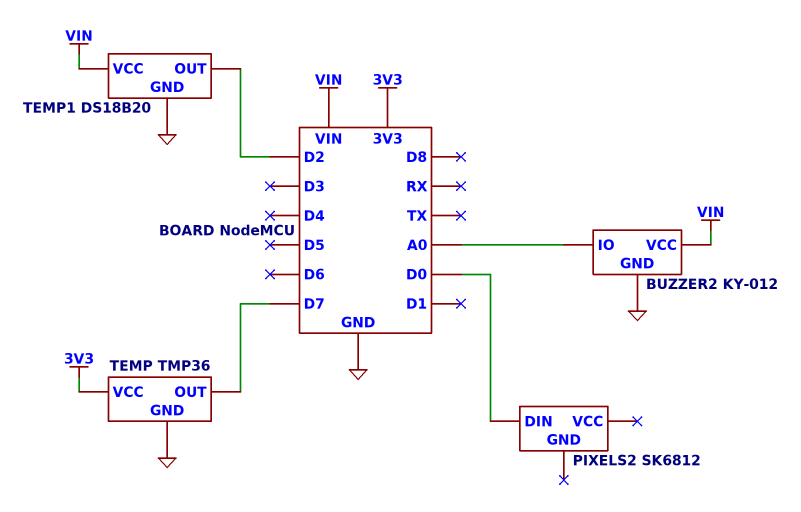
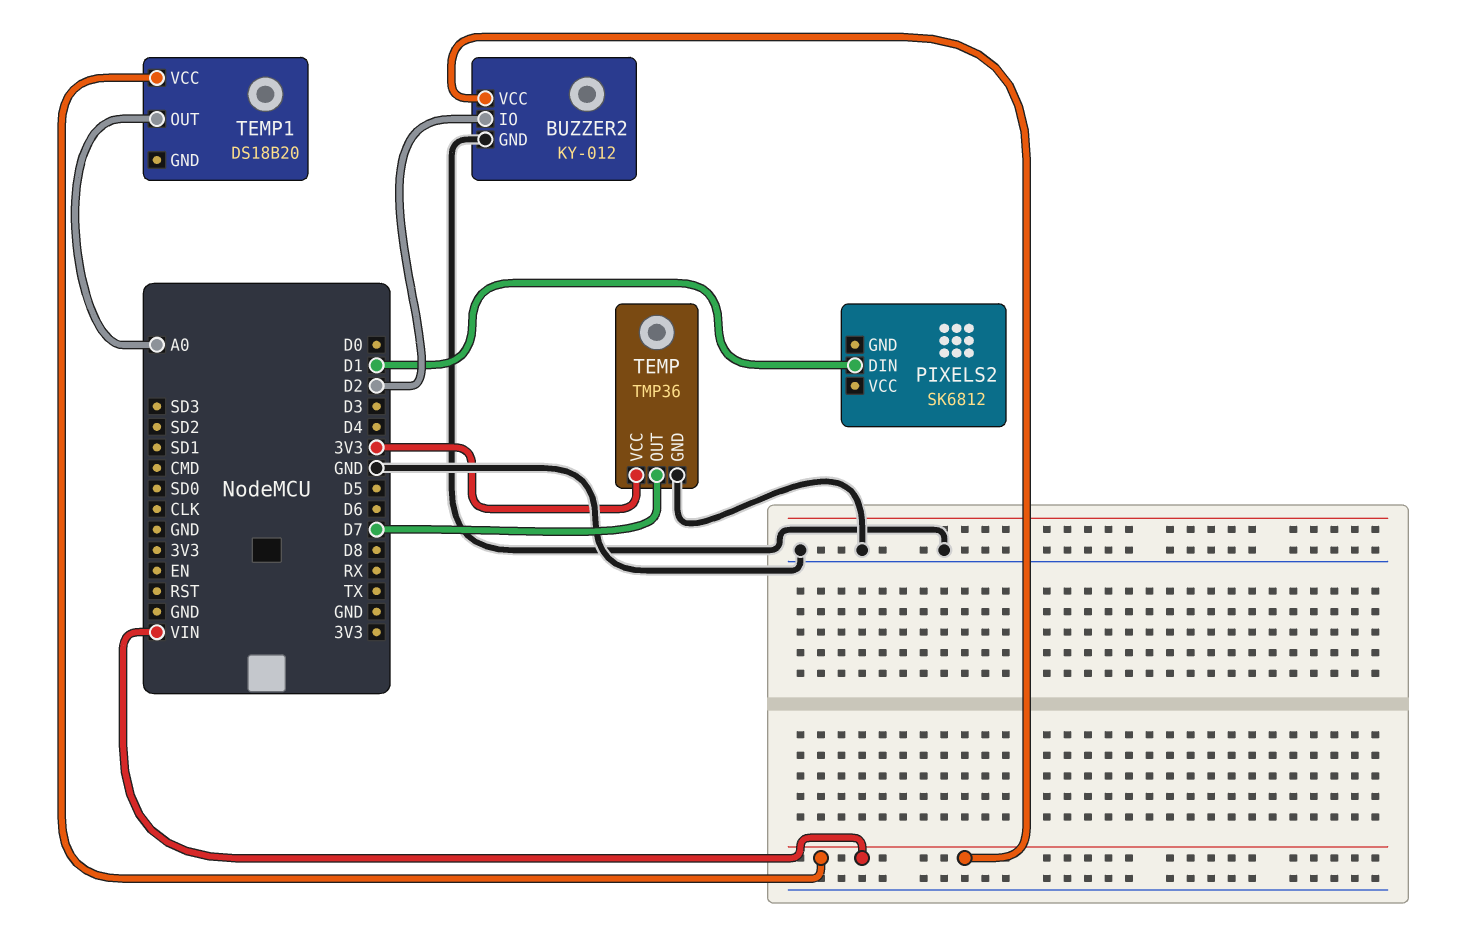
BUZZER2 pin IO: A0 -> D2
PIXELS2 pin DIN: D0 -> D1
TEMP1 pin GND: GND -> none
TEMP1 pin OUT: D2 -> A0

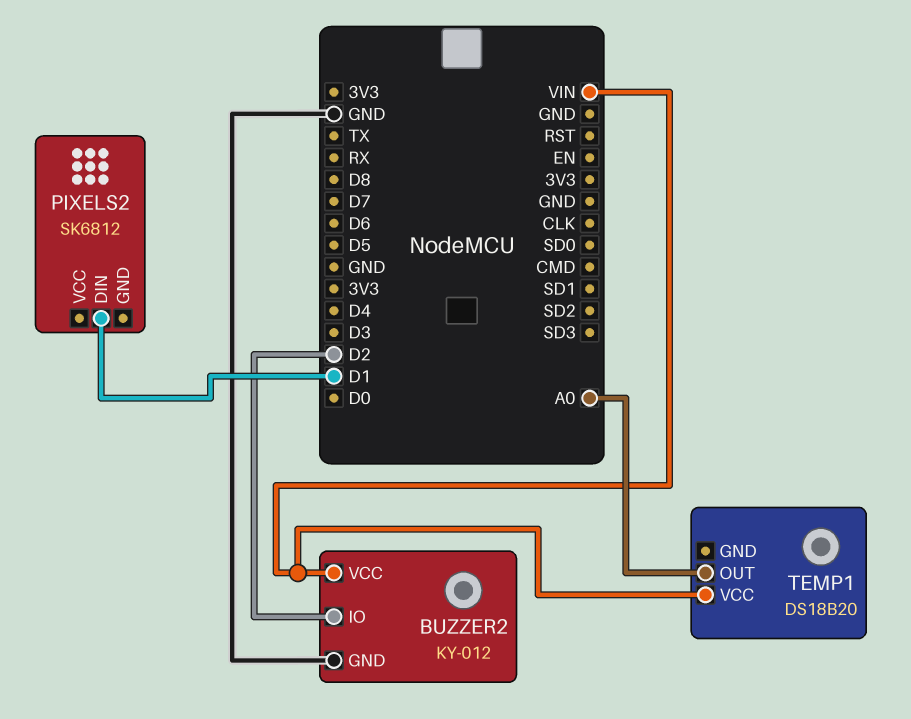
TEMP: TMP36 -> none
TEMP pin GND: GND -> none
TEMP pin OUT: D7 -> none
TEMP pin VCC: 3V3 -> none

